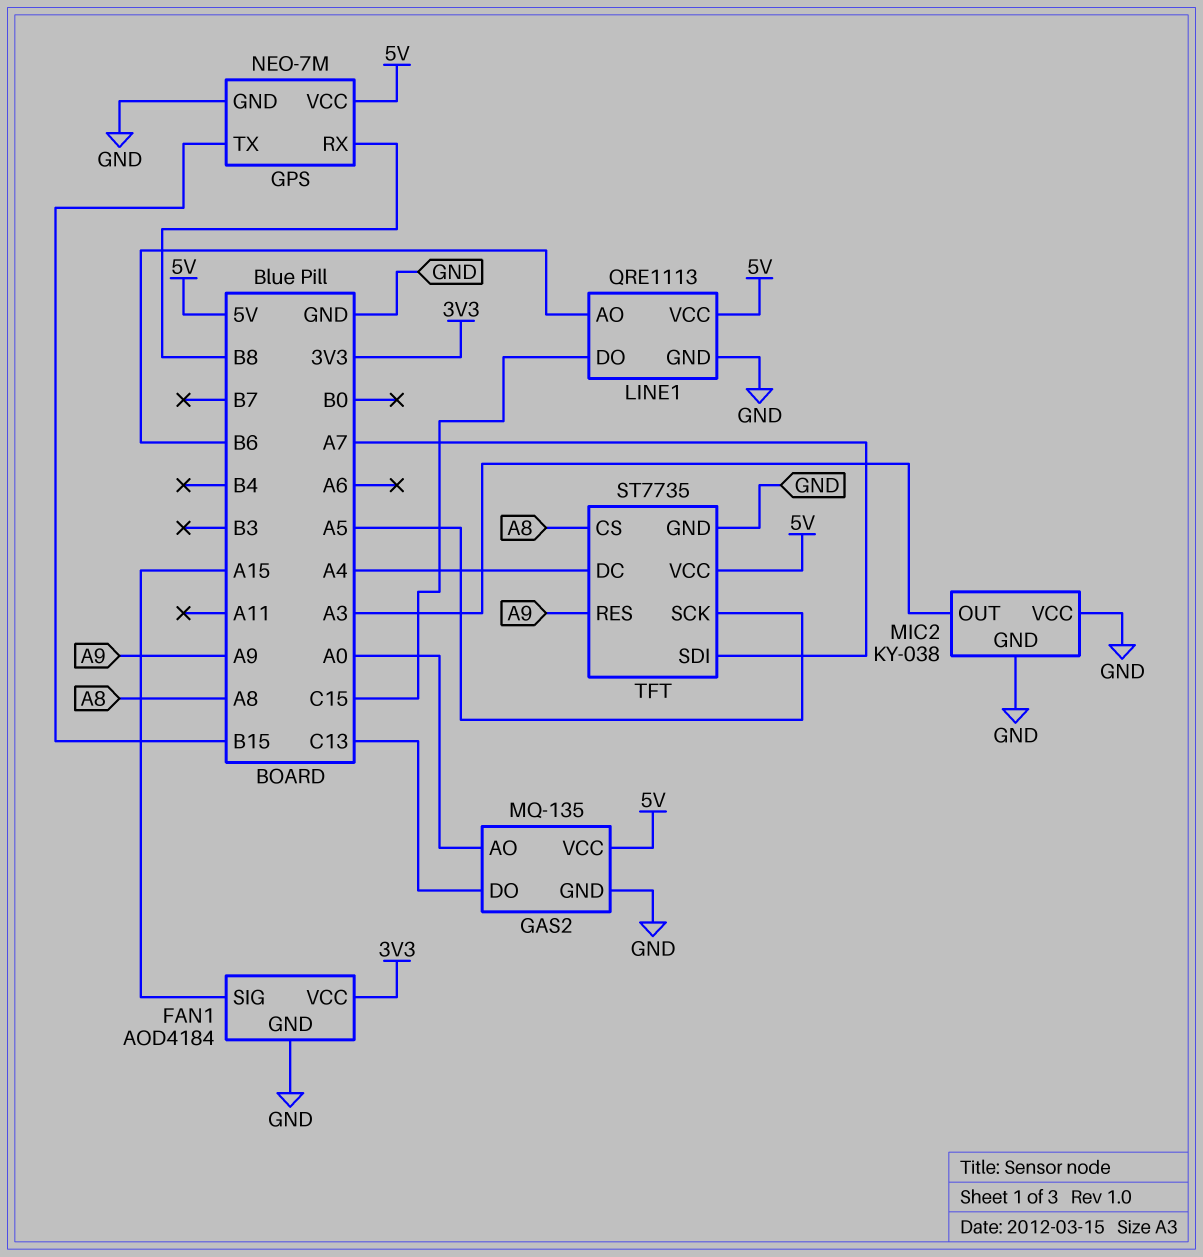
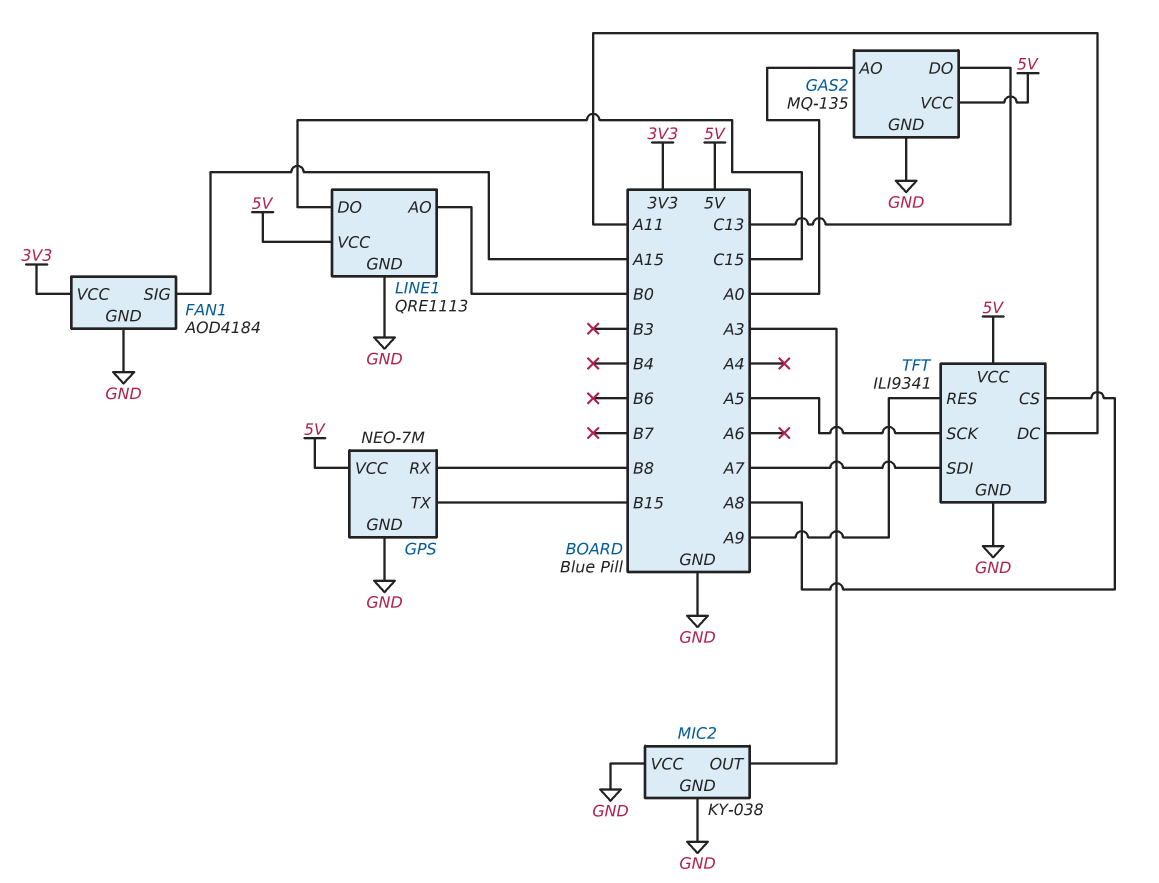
LINE1 pin AO: B6 -> B0
TFT: ST7735 -> ILI9341
TFT pin DC: A4 -> A11

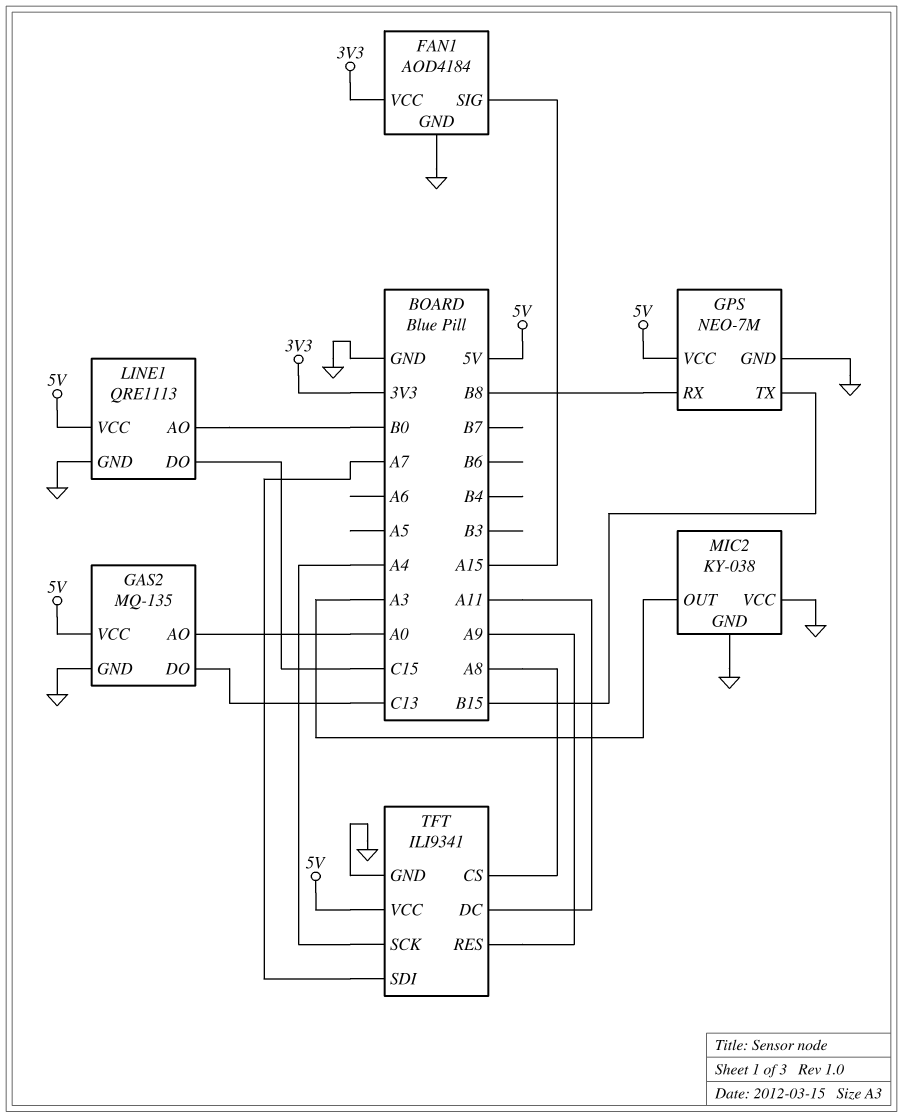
TFT pin SCK: A5 -> A4

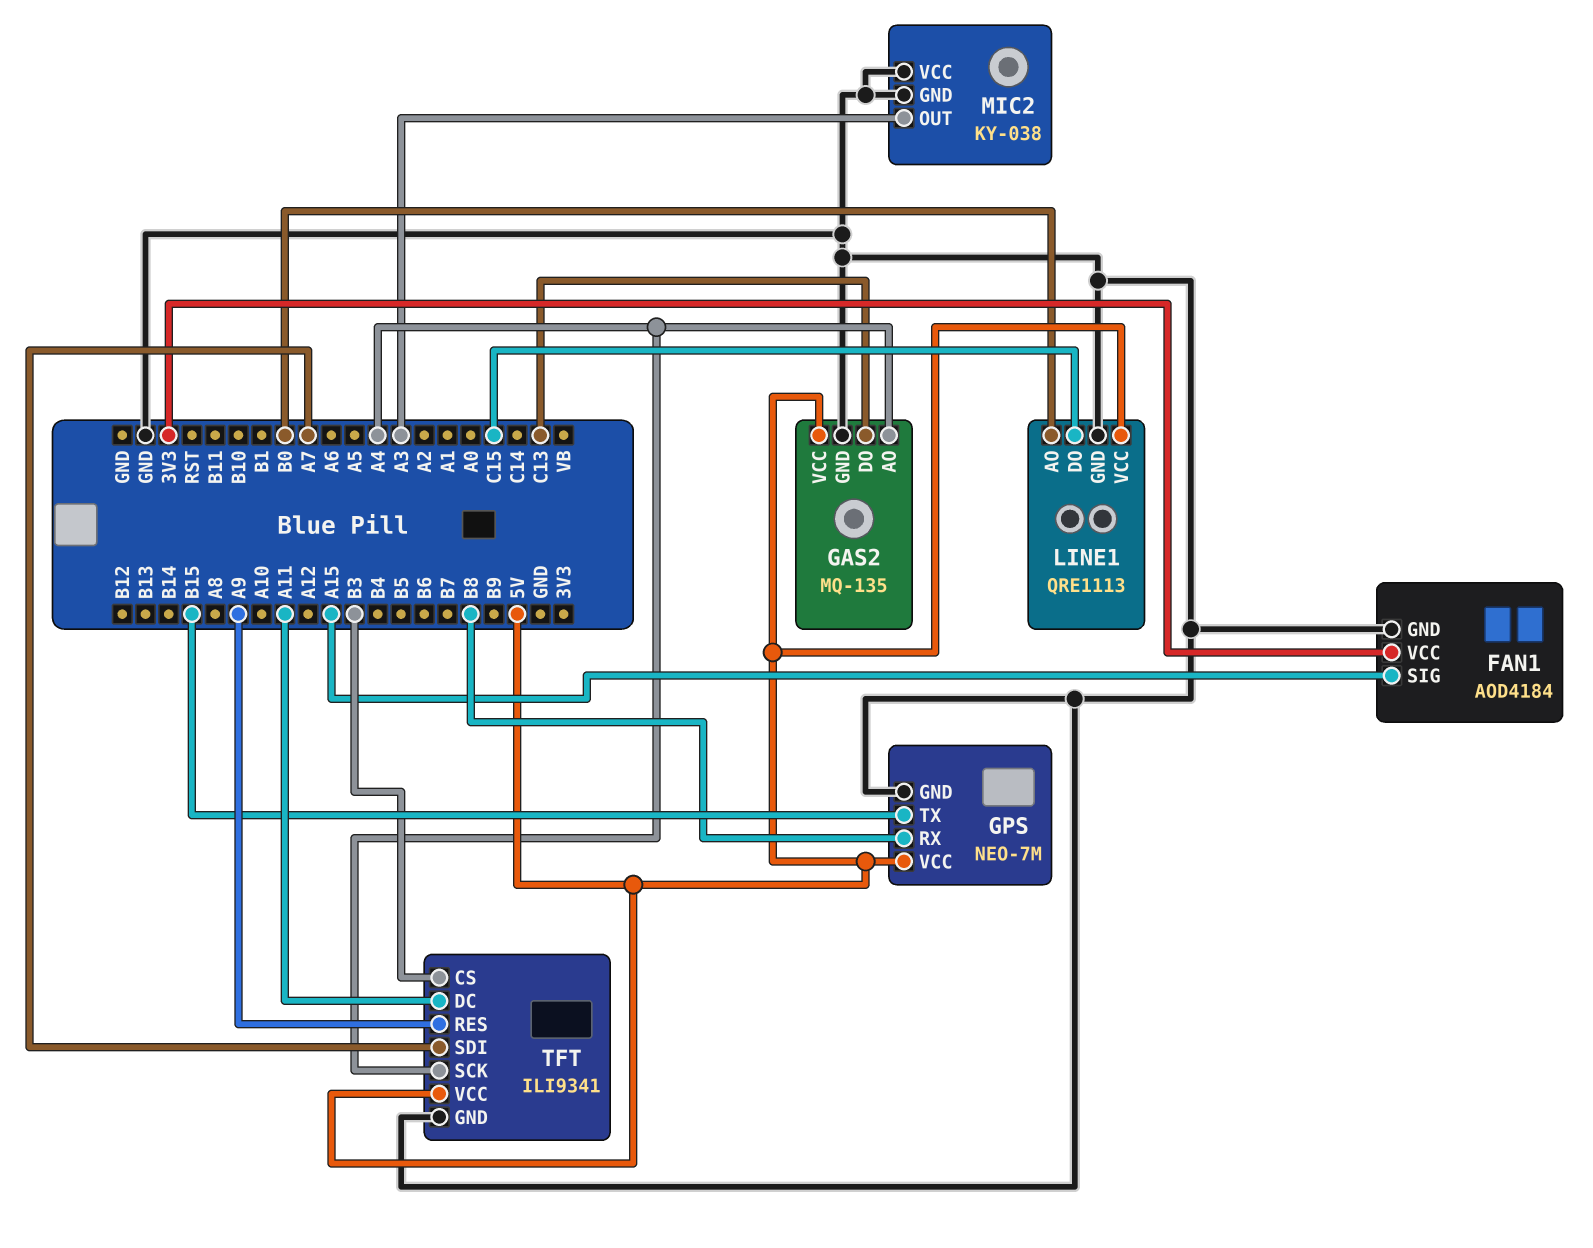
GAS2 pin AO: A0 -> A4
TFT pin CS: A8 -> B3

